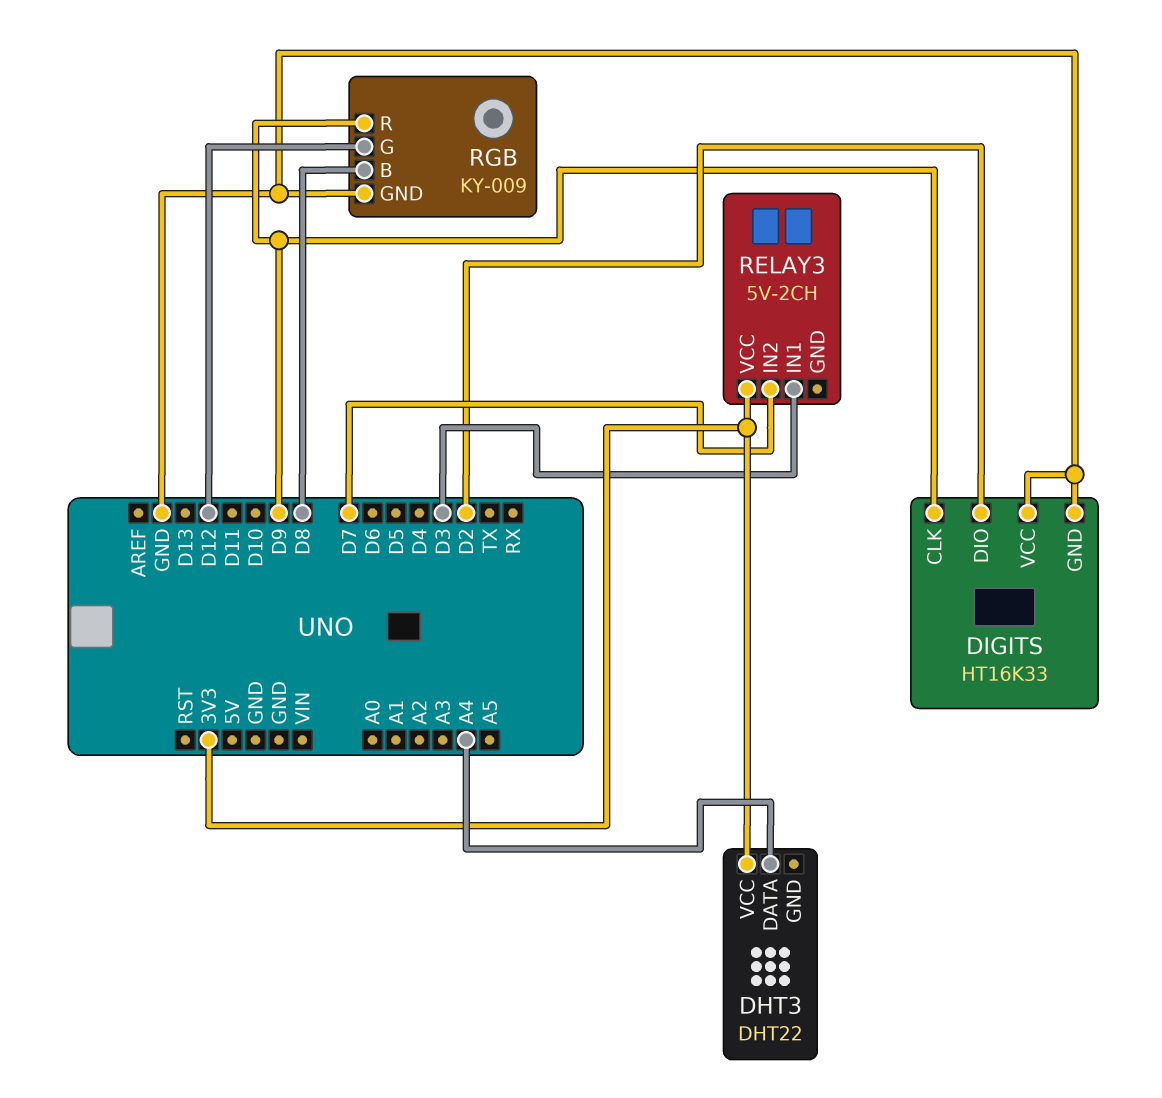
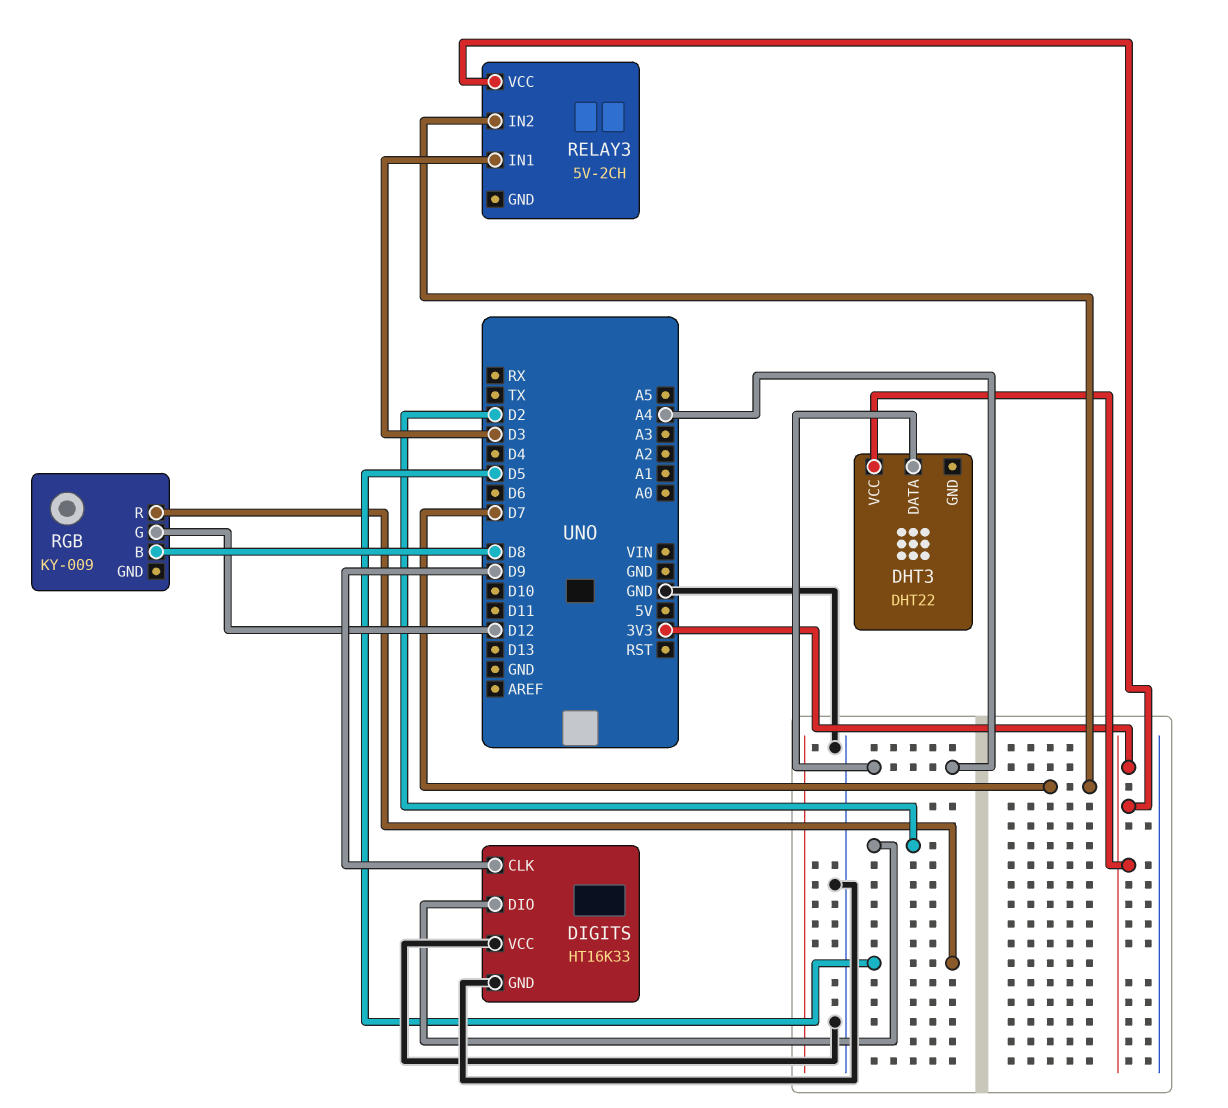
RGB pin GND: GND -> none
RGB pin R: D9 -> D5

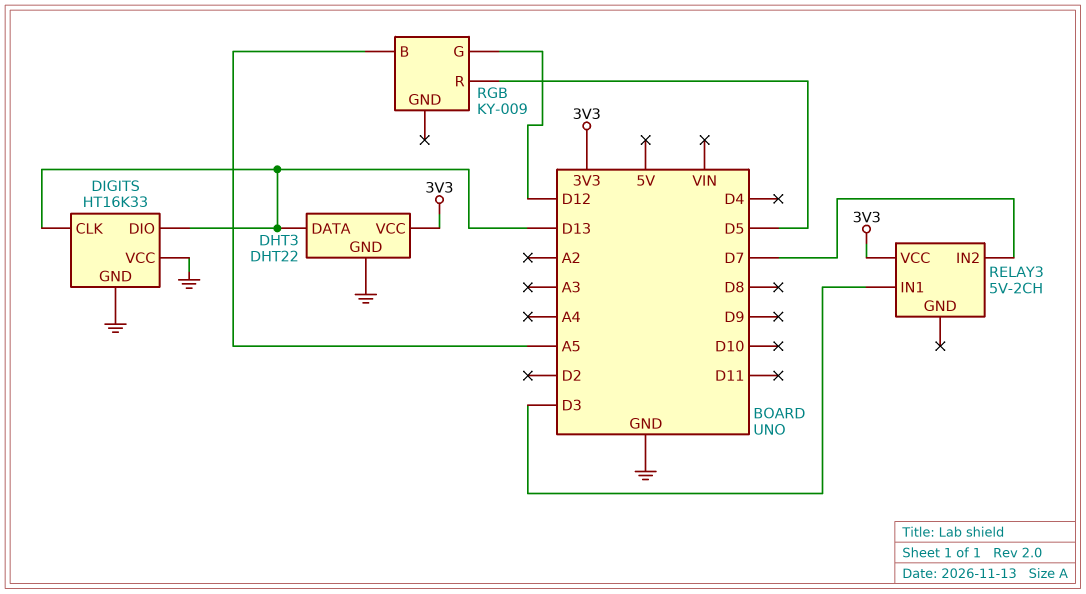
DHT3 pin DATA: A4 -> D13
DHT3 pin GND: none -> GND
DIGITS pin CLK: D9 -> D13
DIGITS pin DIO: D2 -> D13
RGB pin B: D8 -> A5

